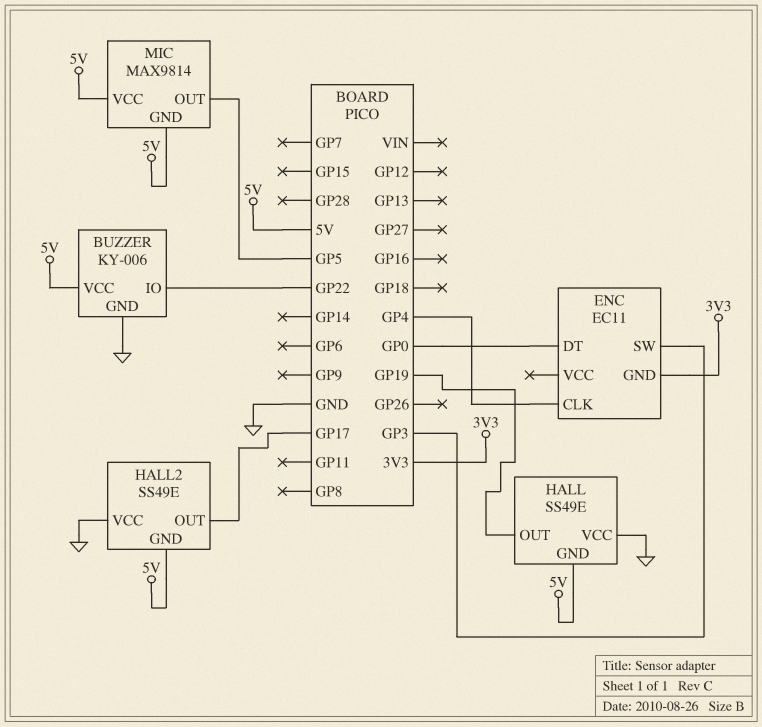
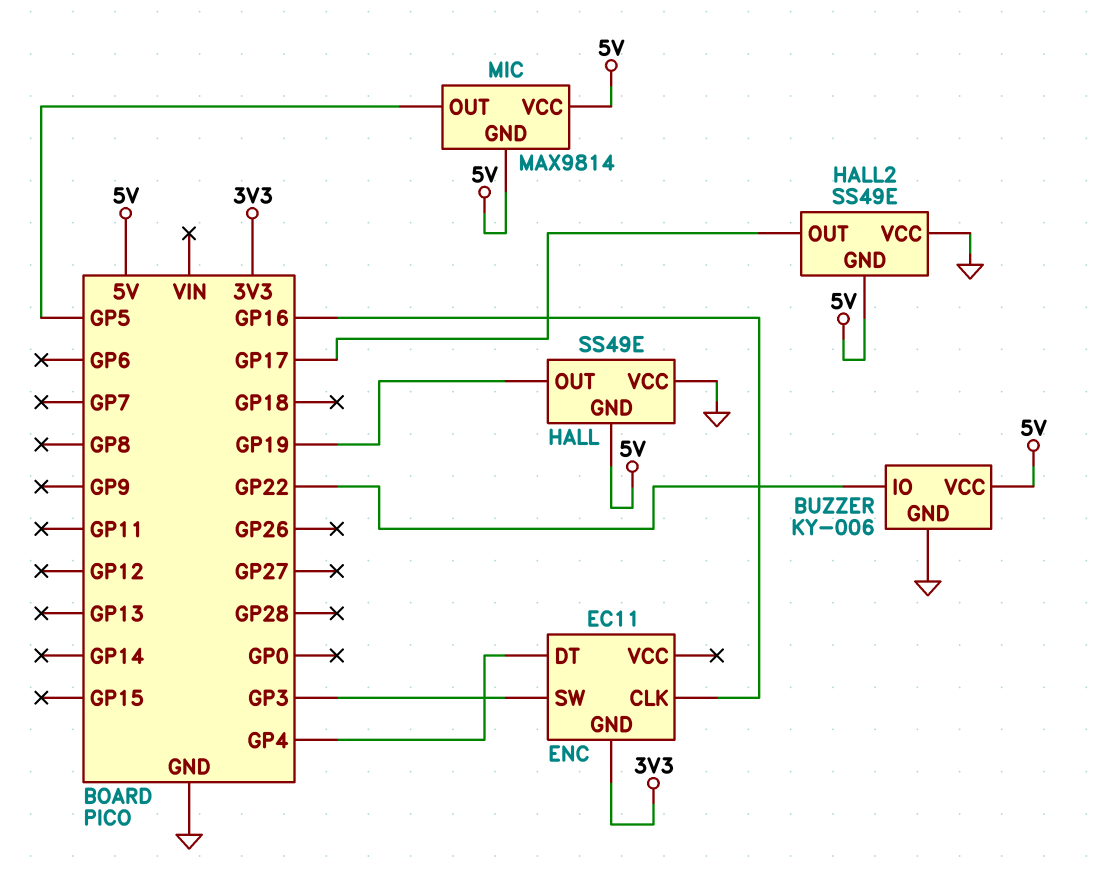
ENC pin CLK: GP4 -> GP16
ENC pin DT: GP0 -> GP4

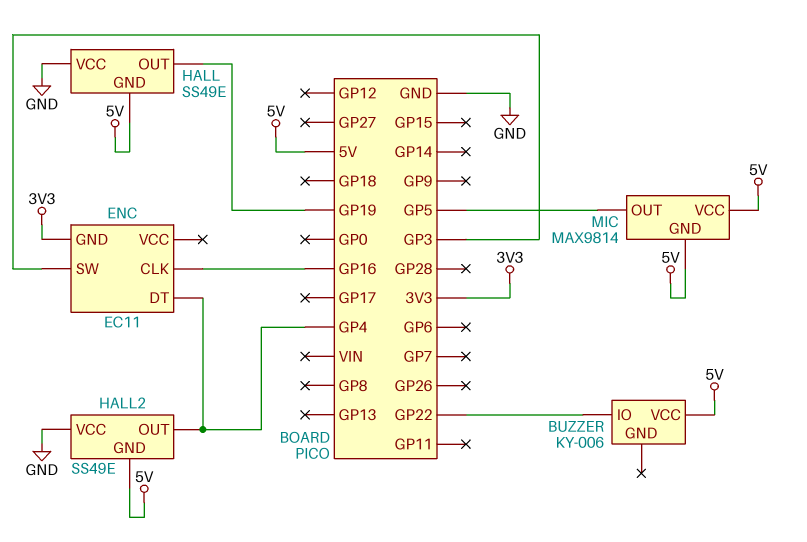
BUZZER pin GND: GND -> none
HALL2 pin OUT: GP17 -> GP4

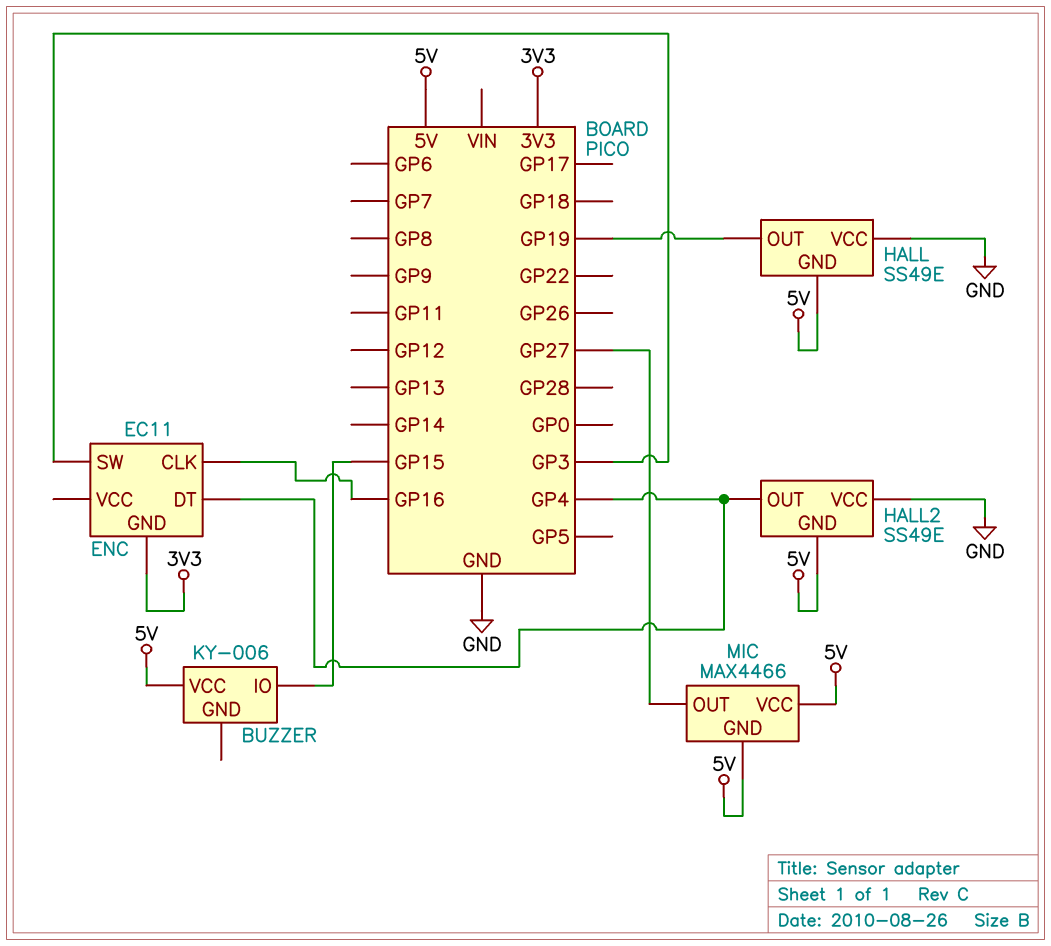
BUZZER pin IO: GP22 -> GP15
MIC: MAX9814 -> MAX4466
MIC pin OUT: GP5 -> GP27

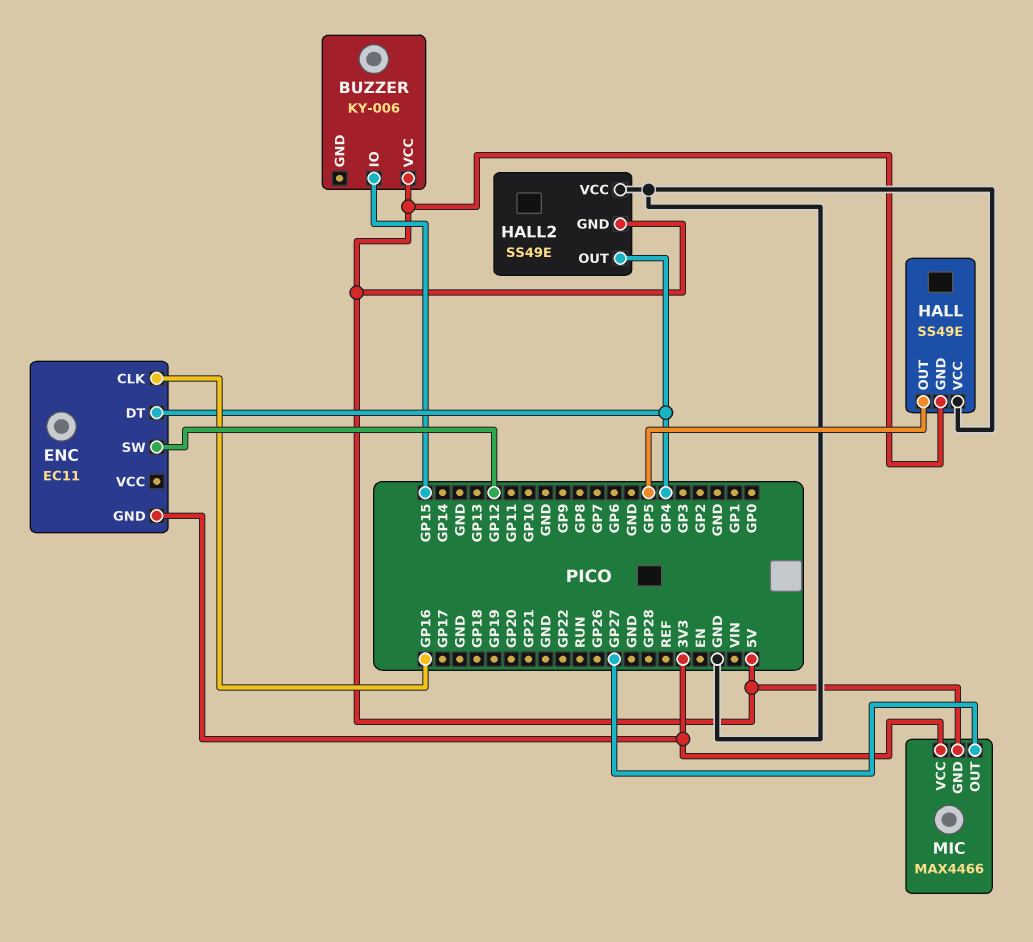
ENC pin SW: GP3 -> GP12
HALL pin OUT: GP19 -> GP5
MIC pin VCC: 5V -> 3V3

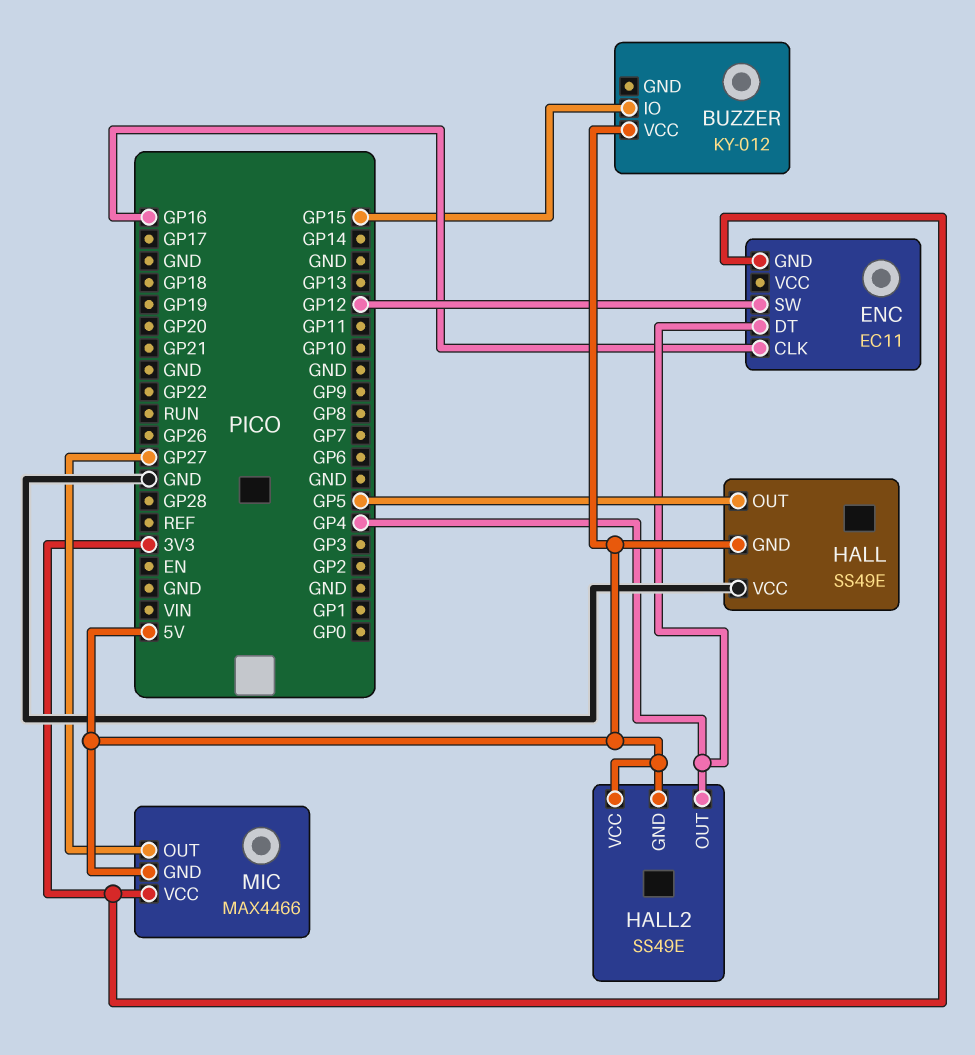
BUZZER: KY-006 -> KY-012
HALL2 pin VCC: GND -> 5V

